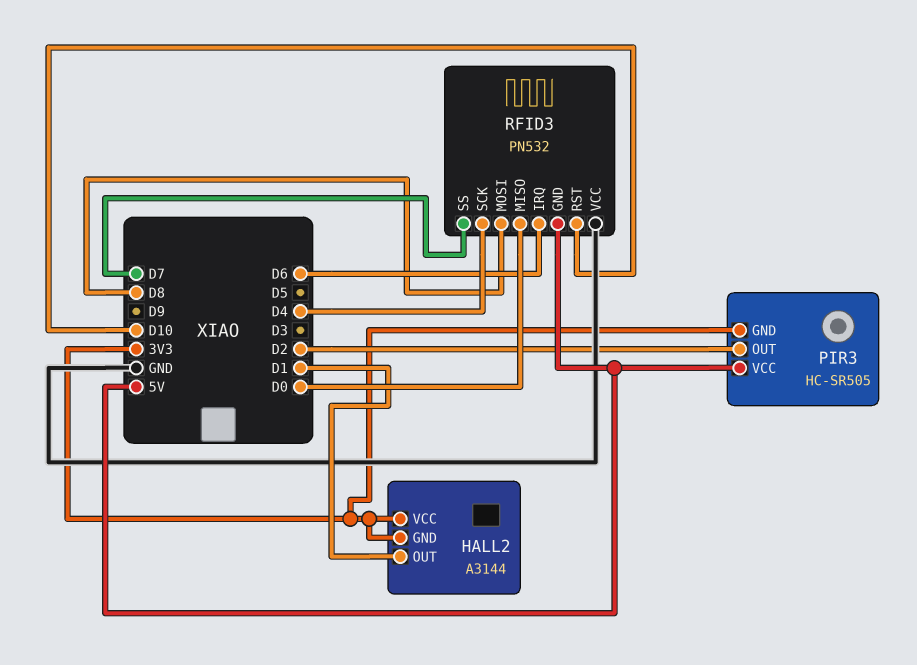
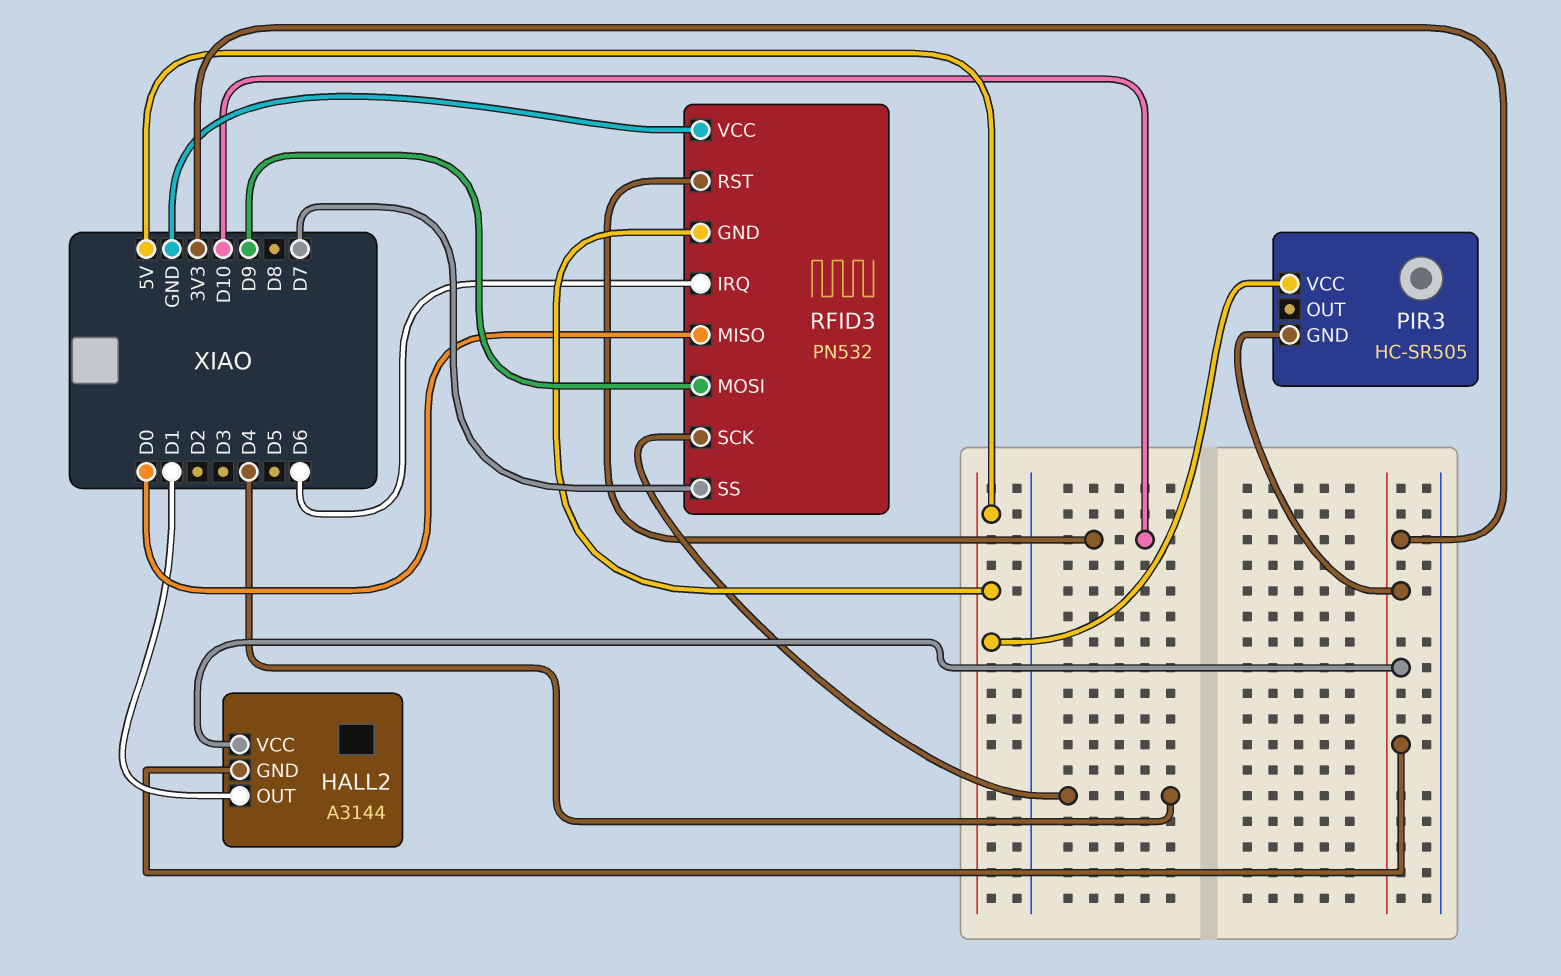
PIR3 pin OUT: D2 -> none
RFID3 pin MOSI: D8 -> D9

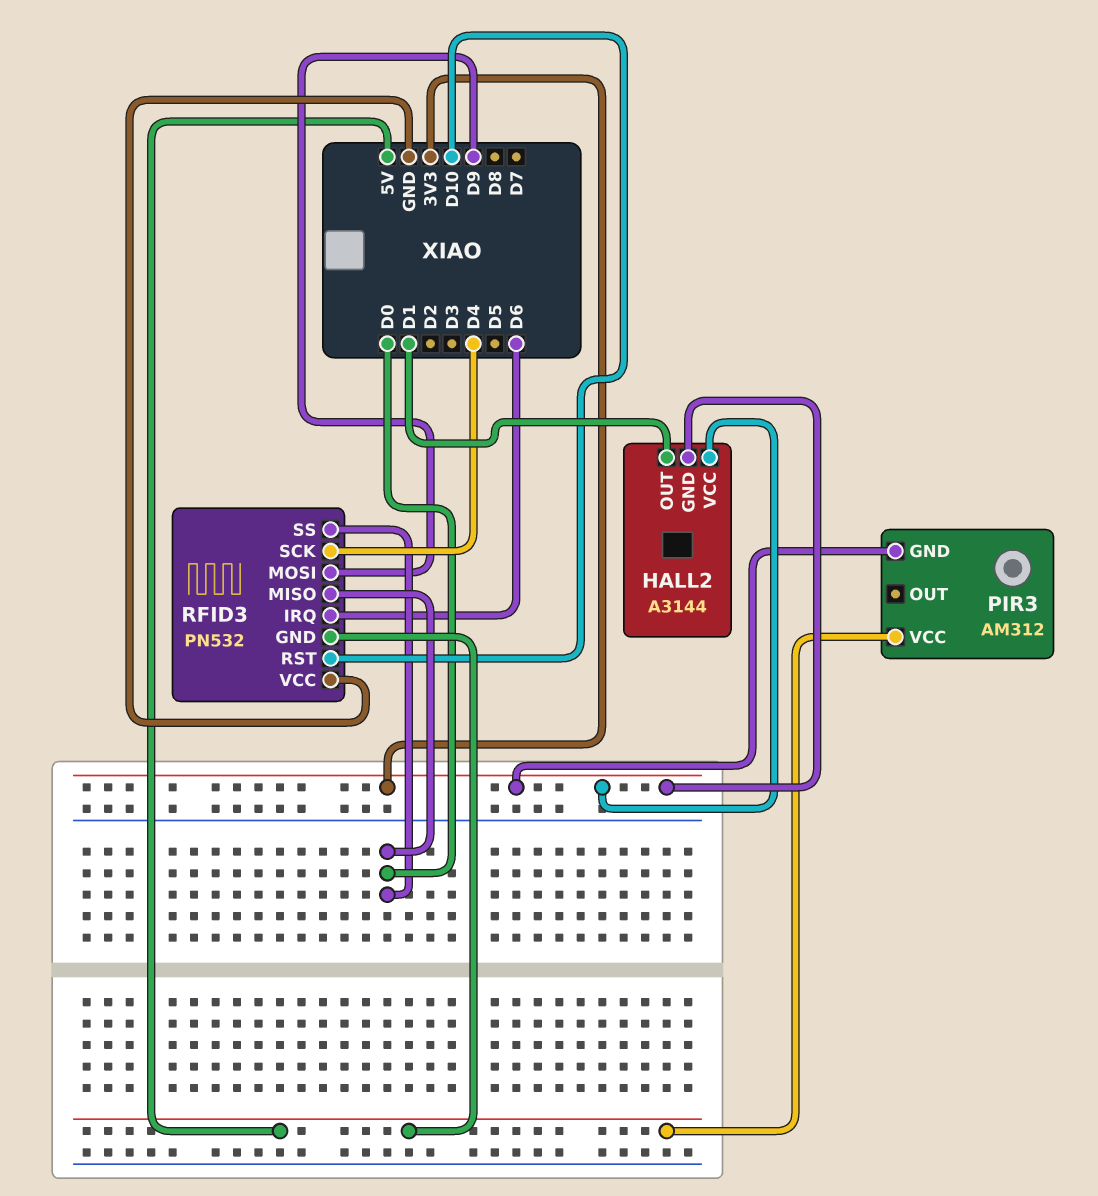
PIR3: HC-SR505 -> AM312
RFID3 pin SS: D7 -> D0

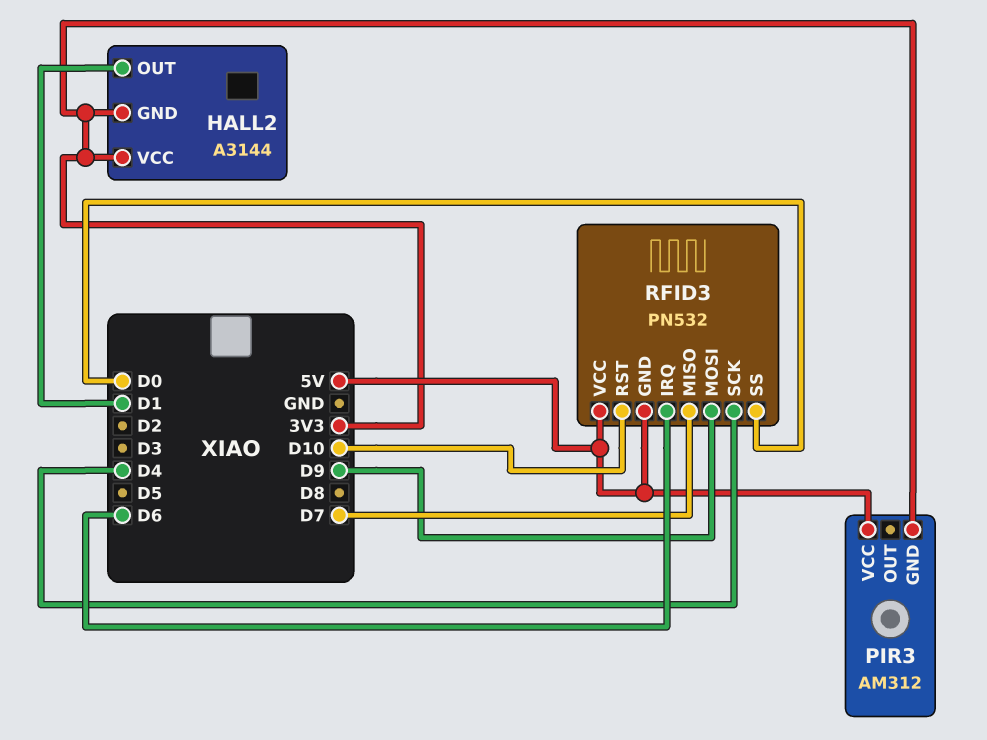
RFID3 pin MISO: D0 -> D7
RFID3 pin VCC: GND -> 5V

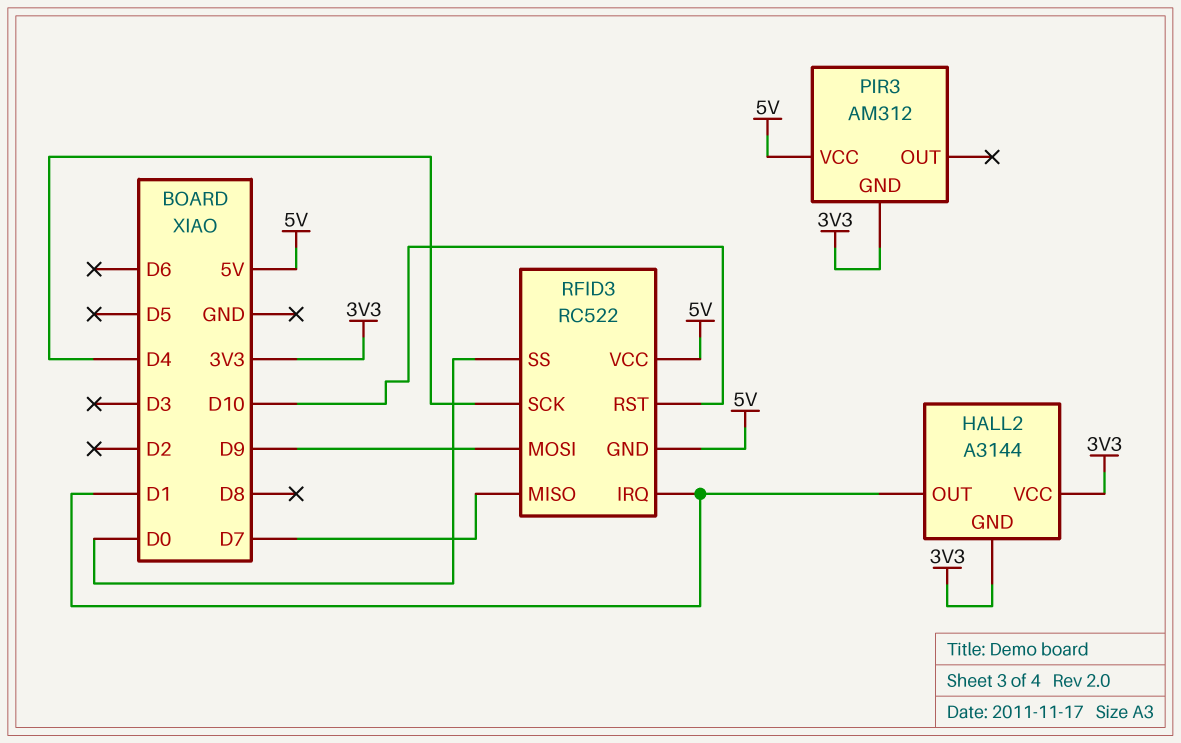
RFID3: PN532 -> RC522
RFID3 pin IRQ: D6 -> D1

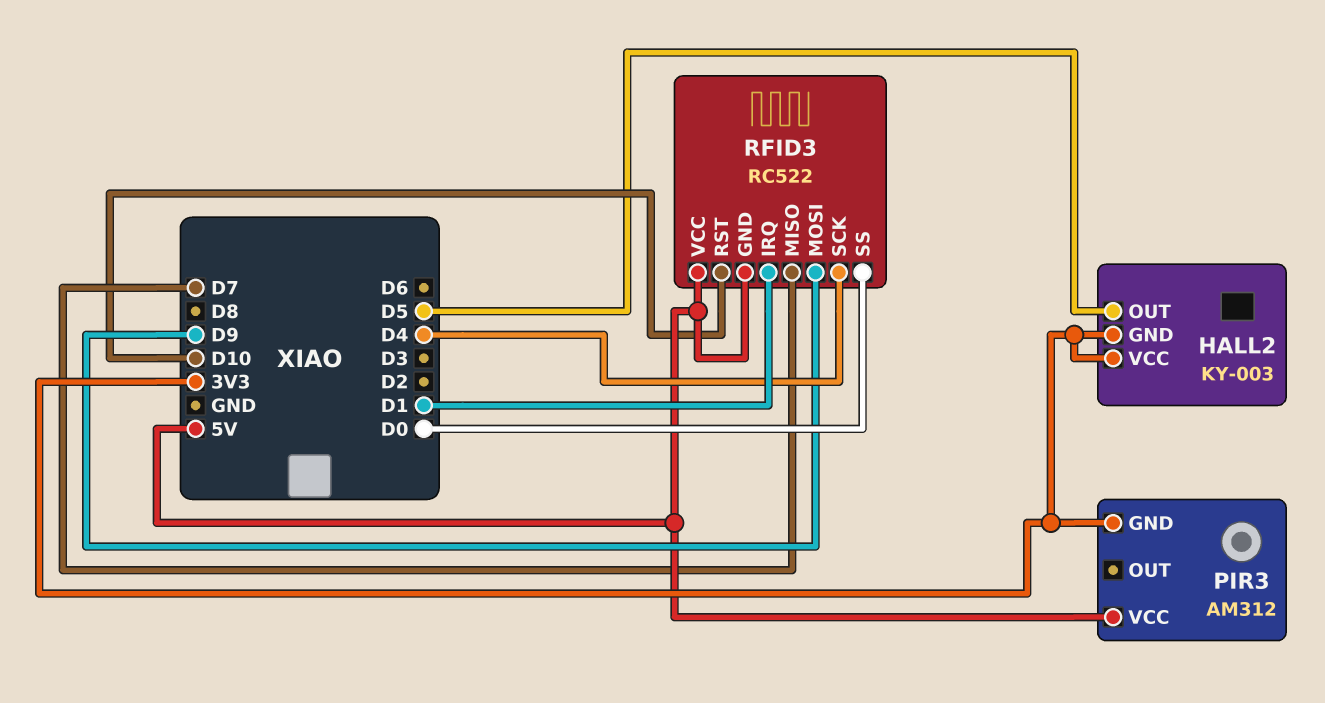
HALL2: A3144 -> KY-003
HALL2 pin OUT: D1 -> D5

